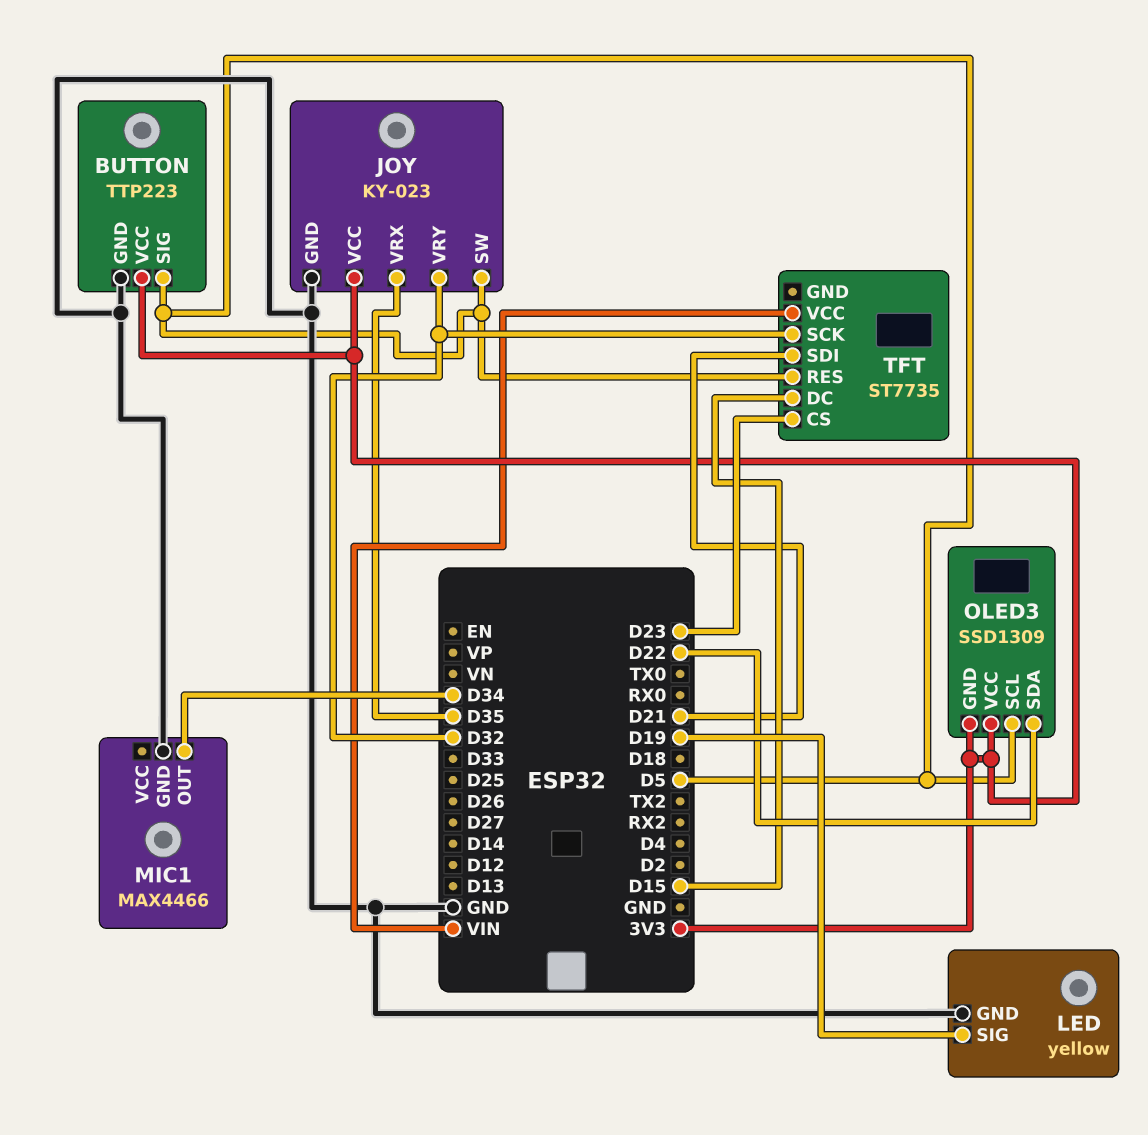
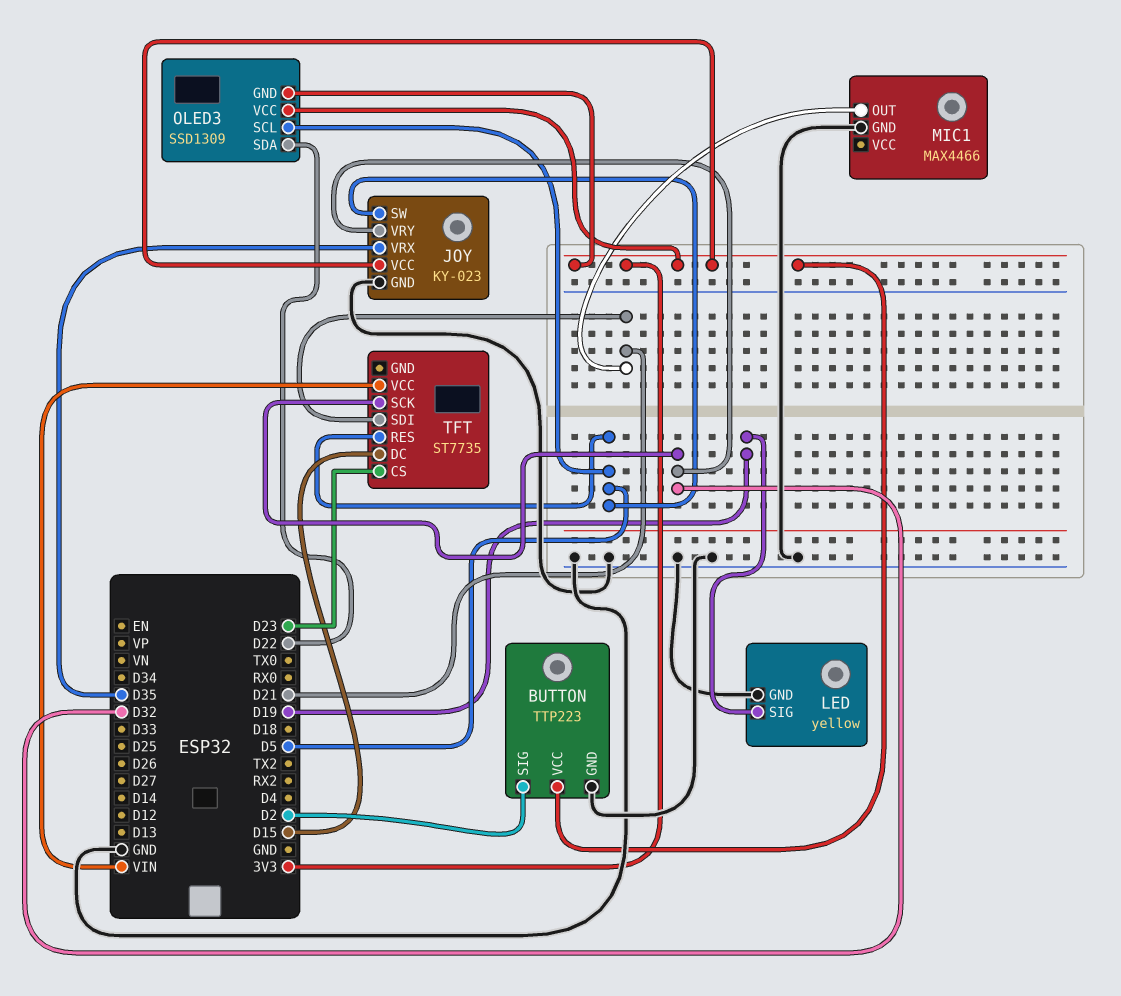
BUTTON pin SIG: D5 -> D2
MIC1 pin OUT: D34 -> D21

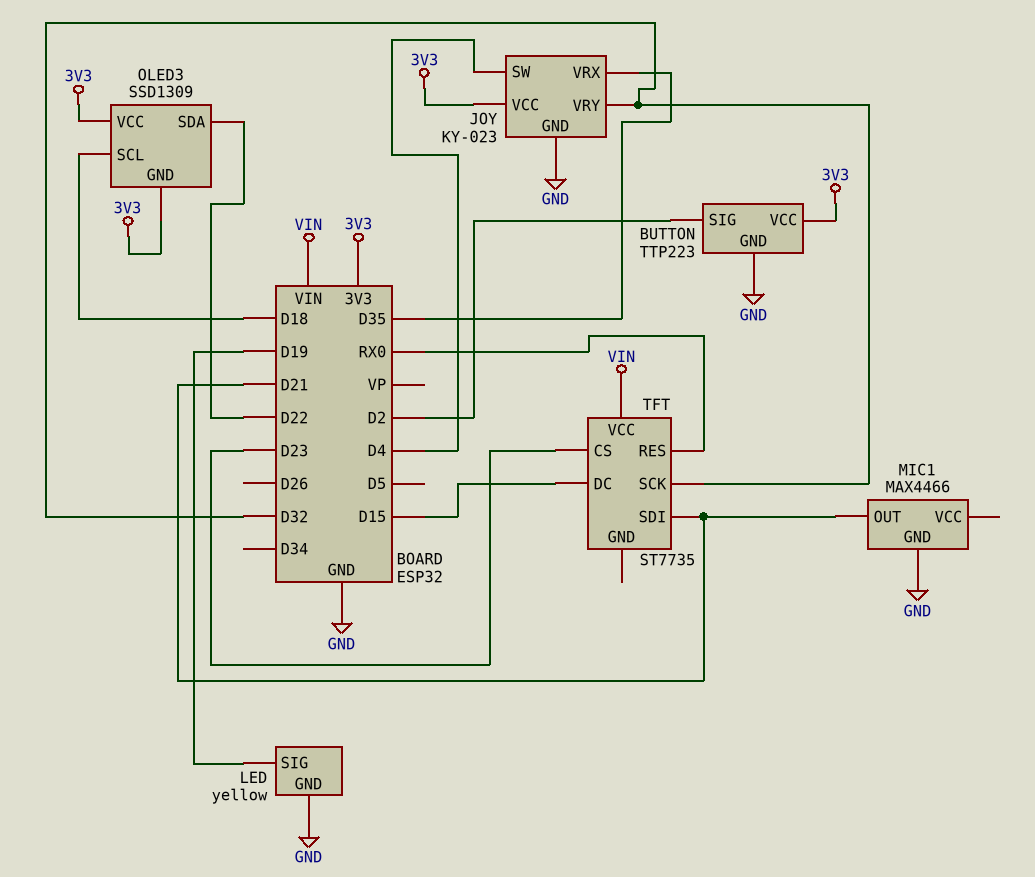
JOY pin SW: D5 -> D4
OLED3 pin SCL: D5 -> D18
TFT pin RES: D5 -> RX0

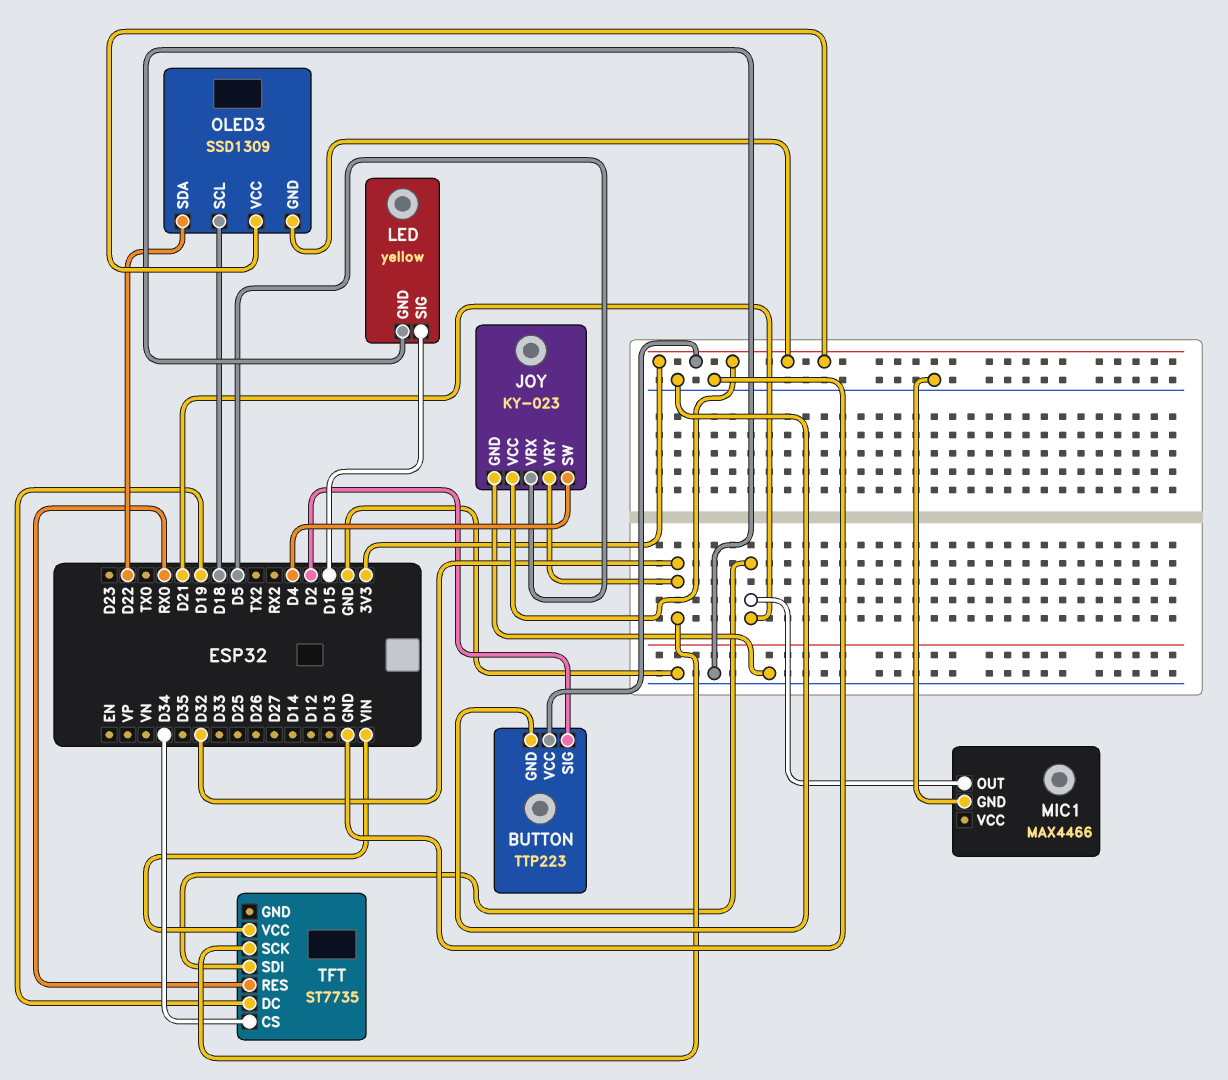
JOY pin VRX: D35 -> D5
LED pin SIG: D19 -> D15
TFT pin CS: D23 -> D34
TFT pin DC: D15 -> D19

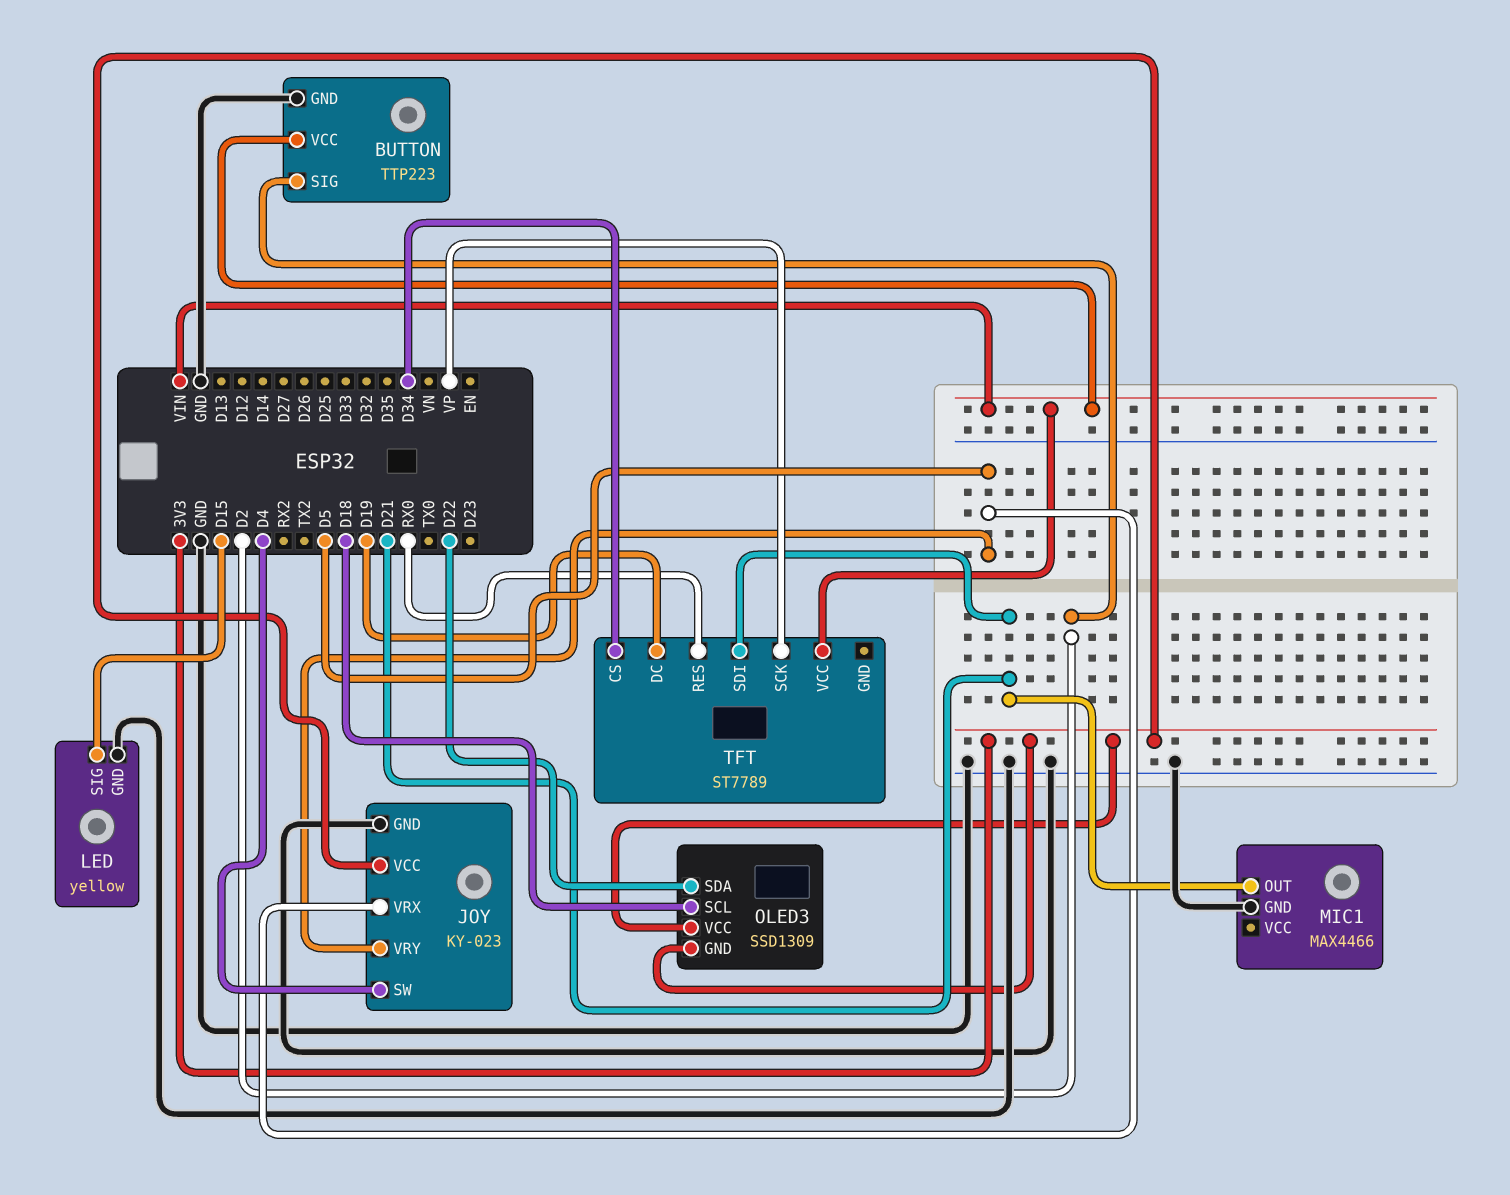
BUTTON pin VCC: 3V3 -> VIN
JOY pin VRY: D32 -> D5
TFT: ST7735 -> ST7789
TFT pin SCK: D32 -> VP

